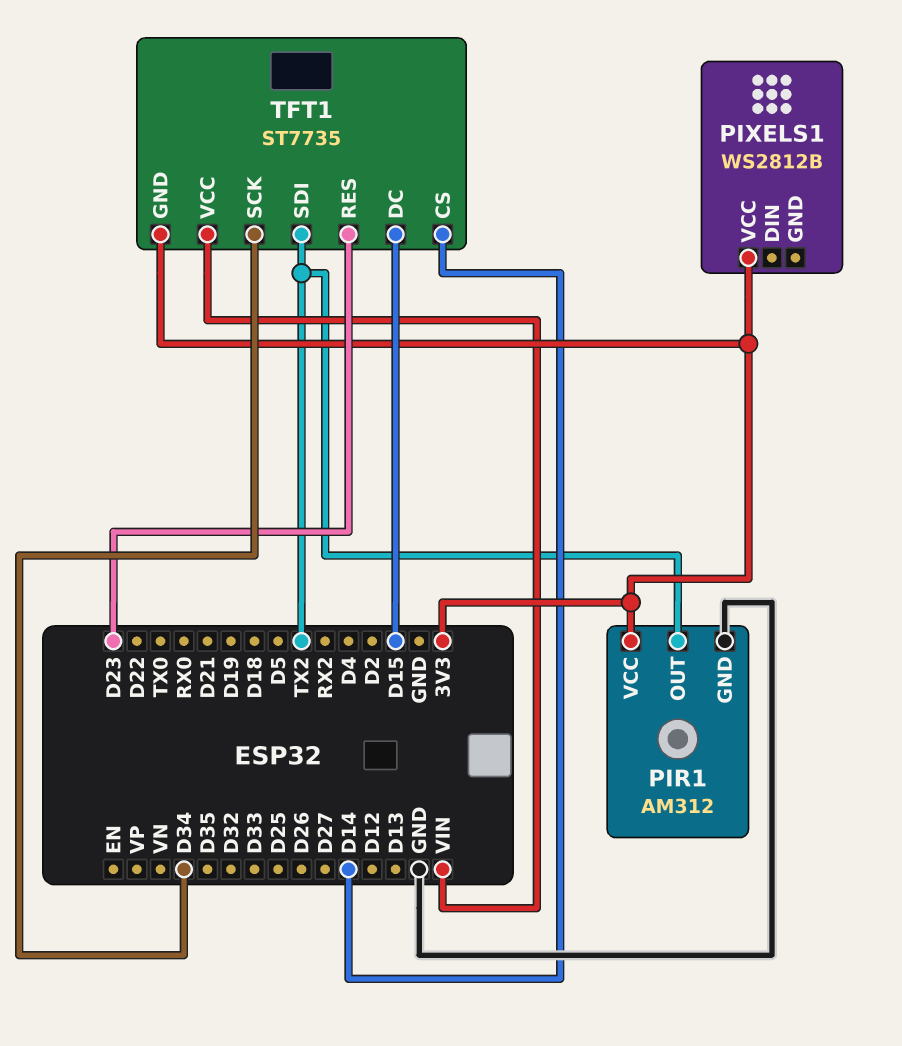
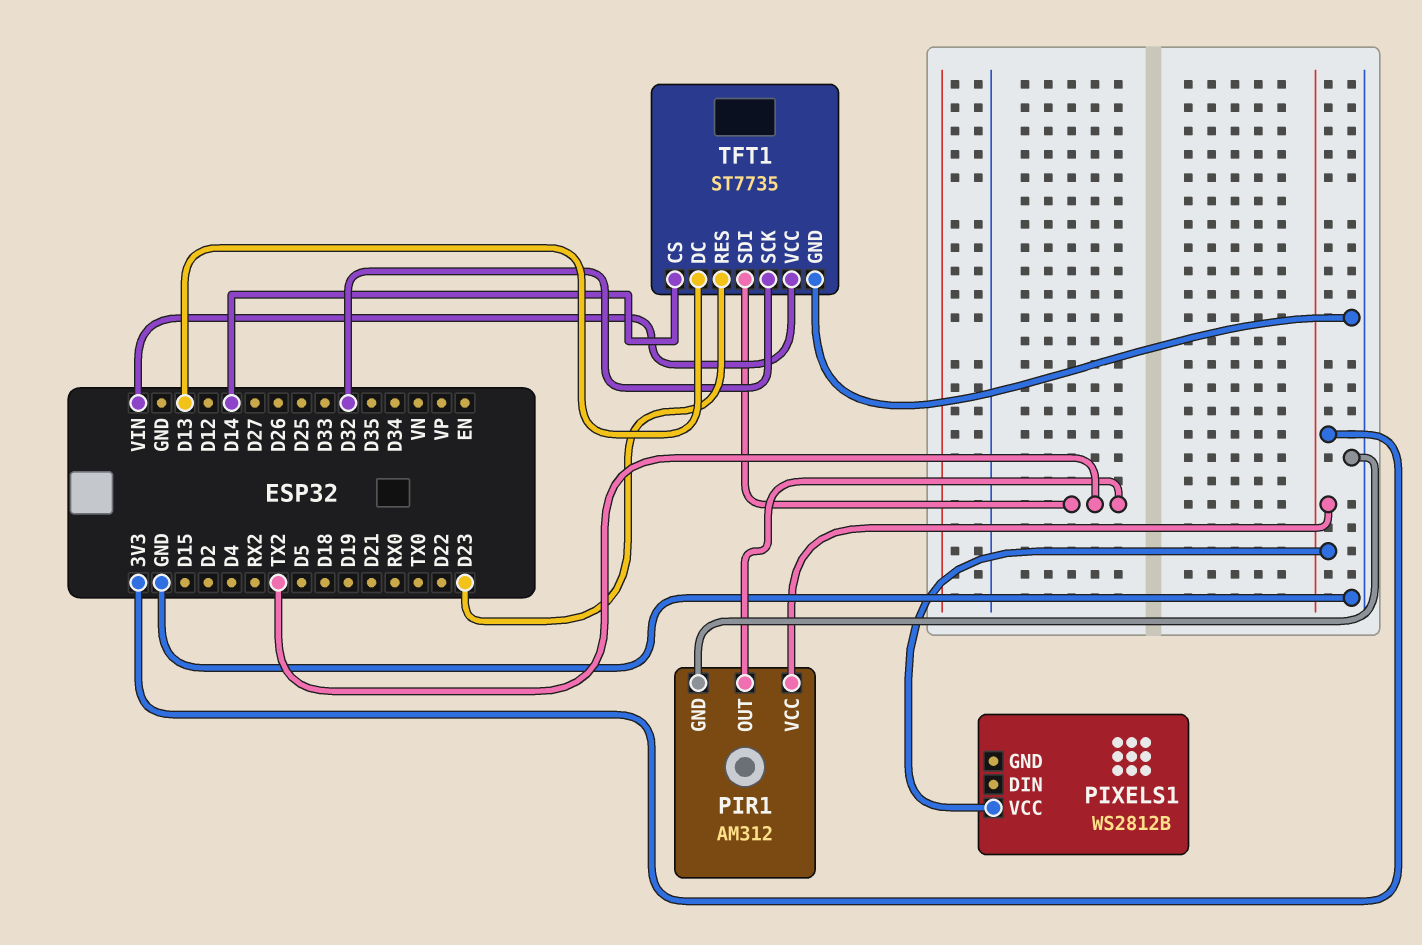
TFT1 pin DC: D15 -> D13
TFT1 pin GND: 3V3 -> GND
TFT1 pin SCK: D34 -> D32

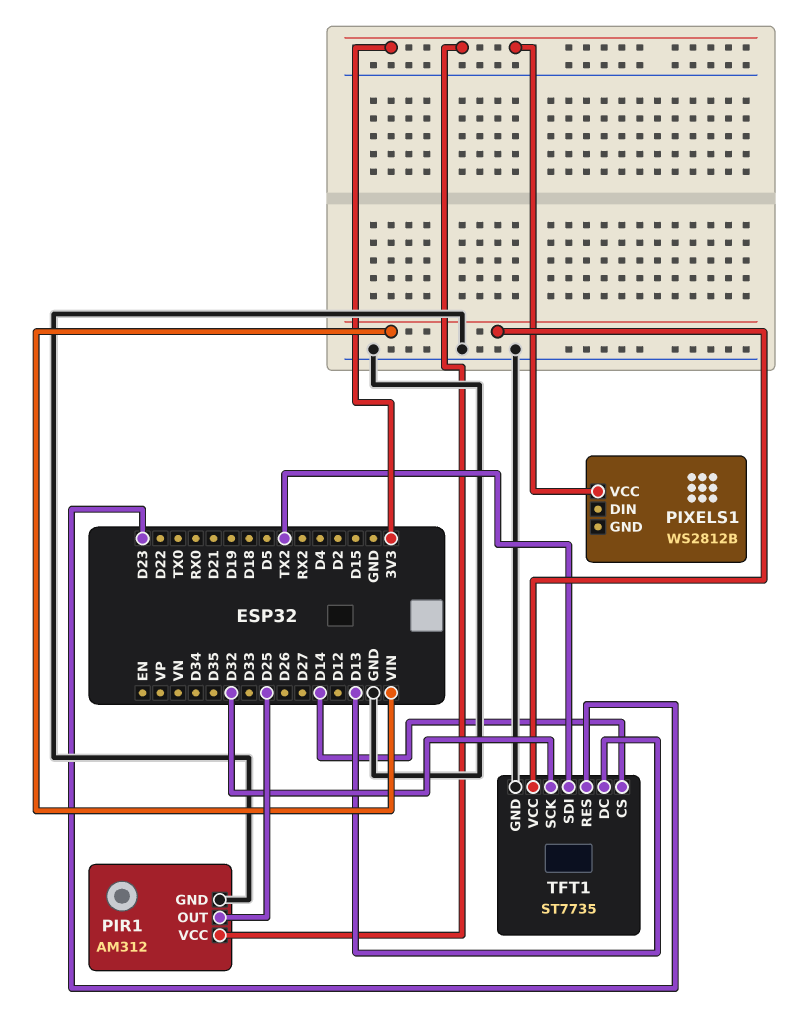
PIR1 pin OUT: TX2 -> D25

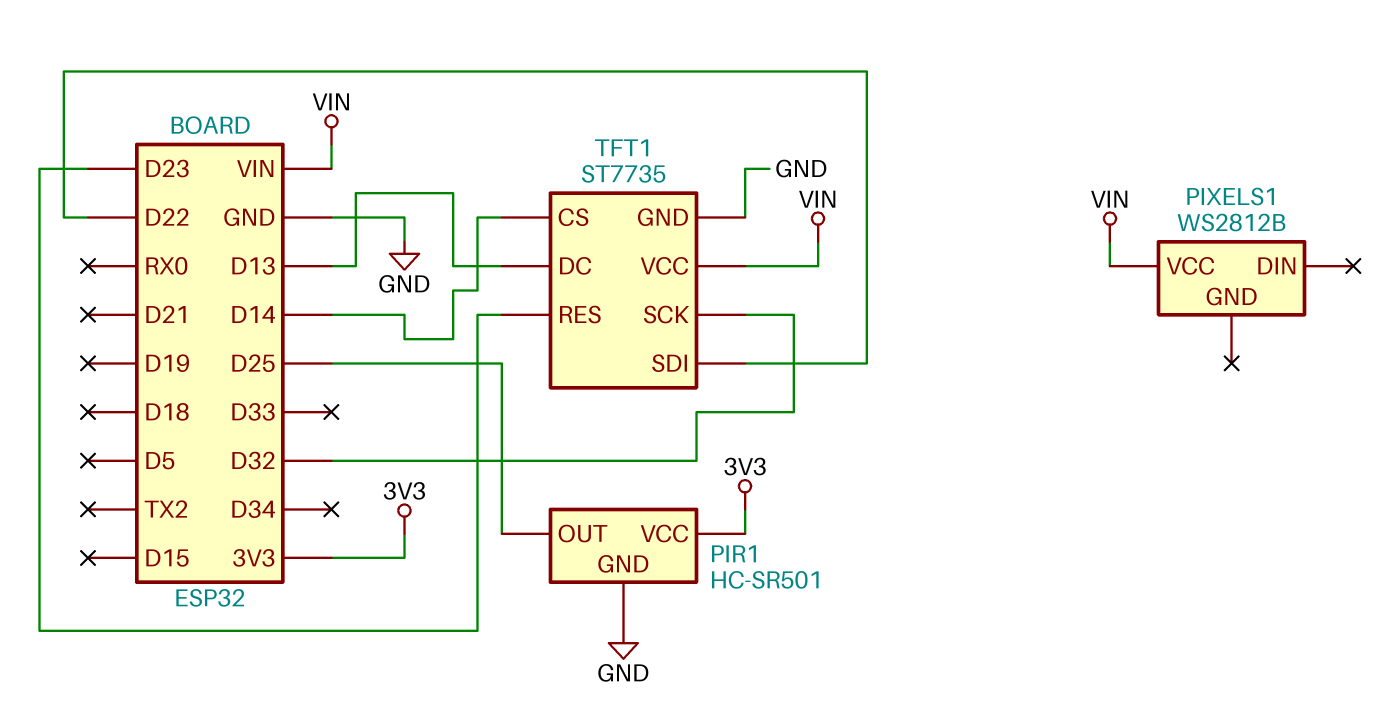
PIR1: AM312 -> HC-SR501
PIXELS1 pin VCC: 3V3 -> VIN
TFT1 pin SDI: TX2 -> D22

